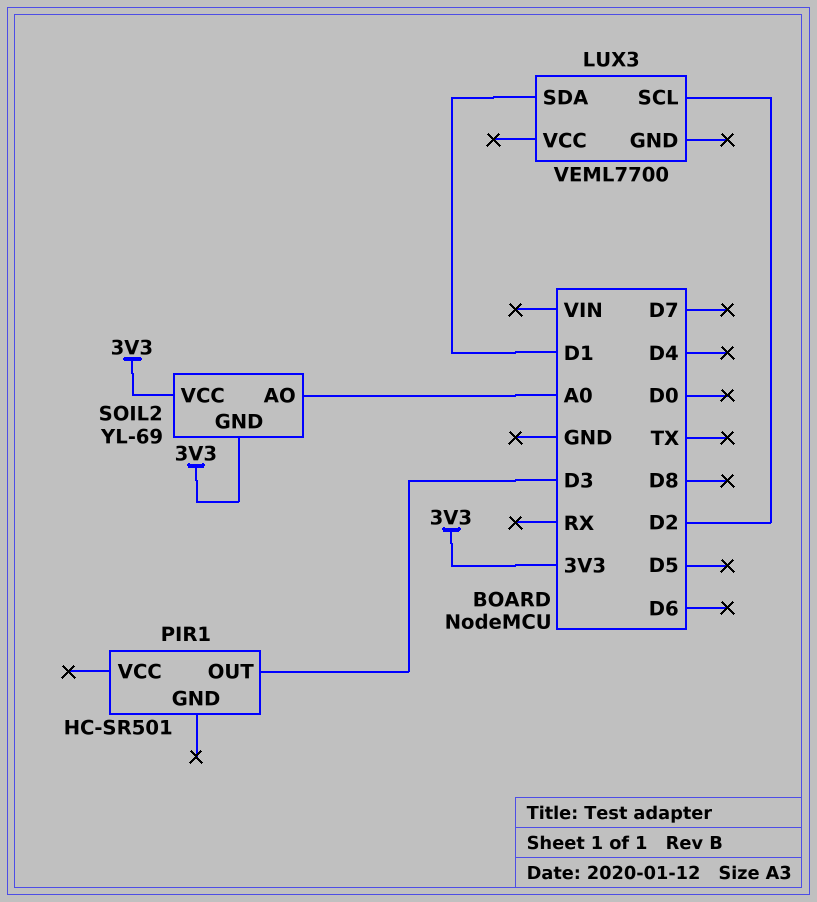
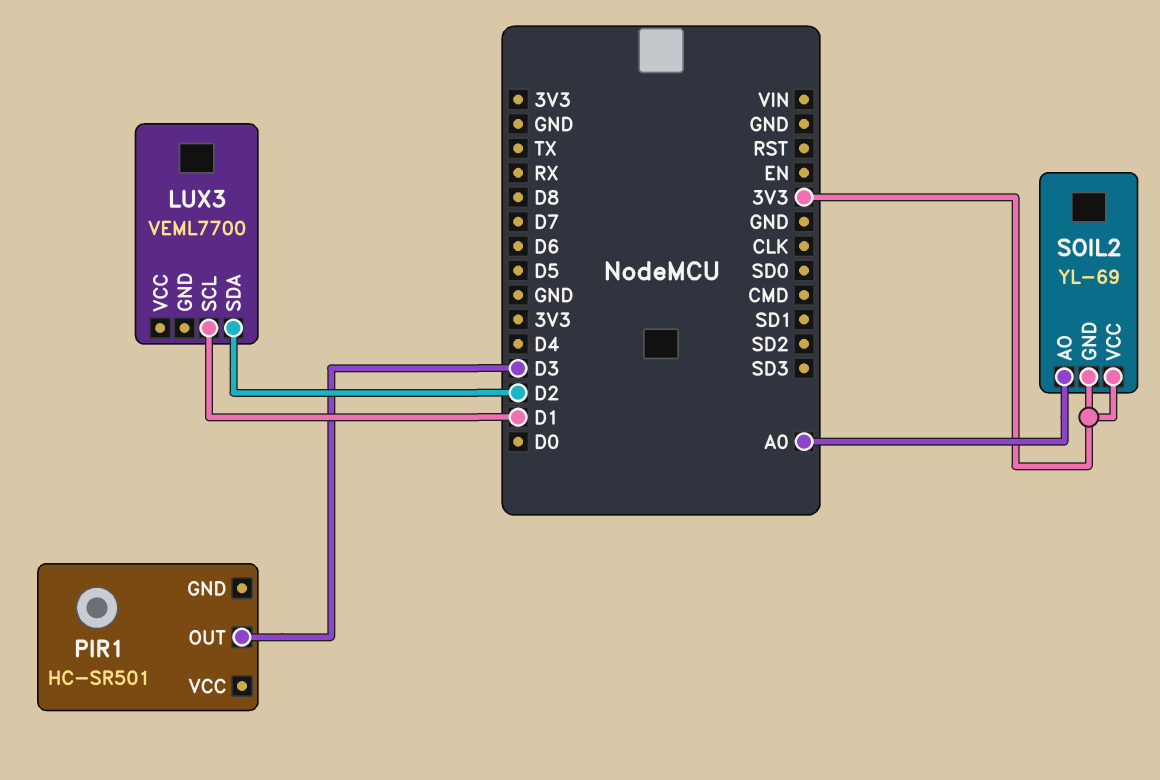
LUX3 pin SCL: D2 -> D1
LUX3 pin SDA: D1 -> D2

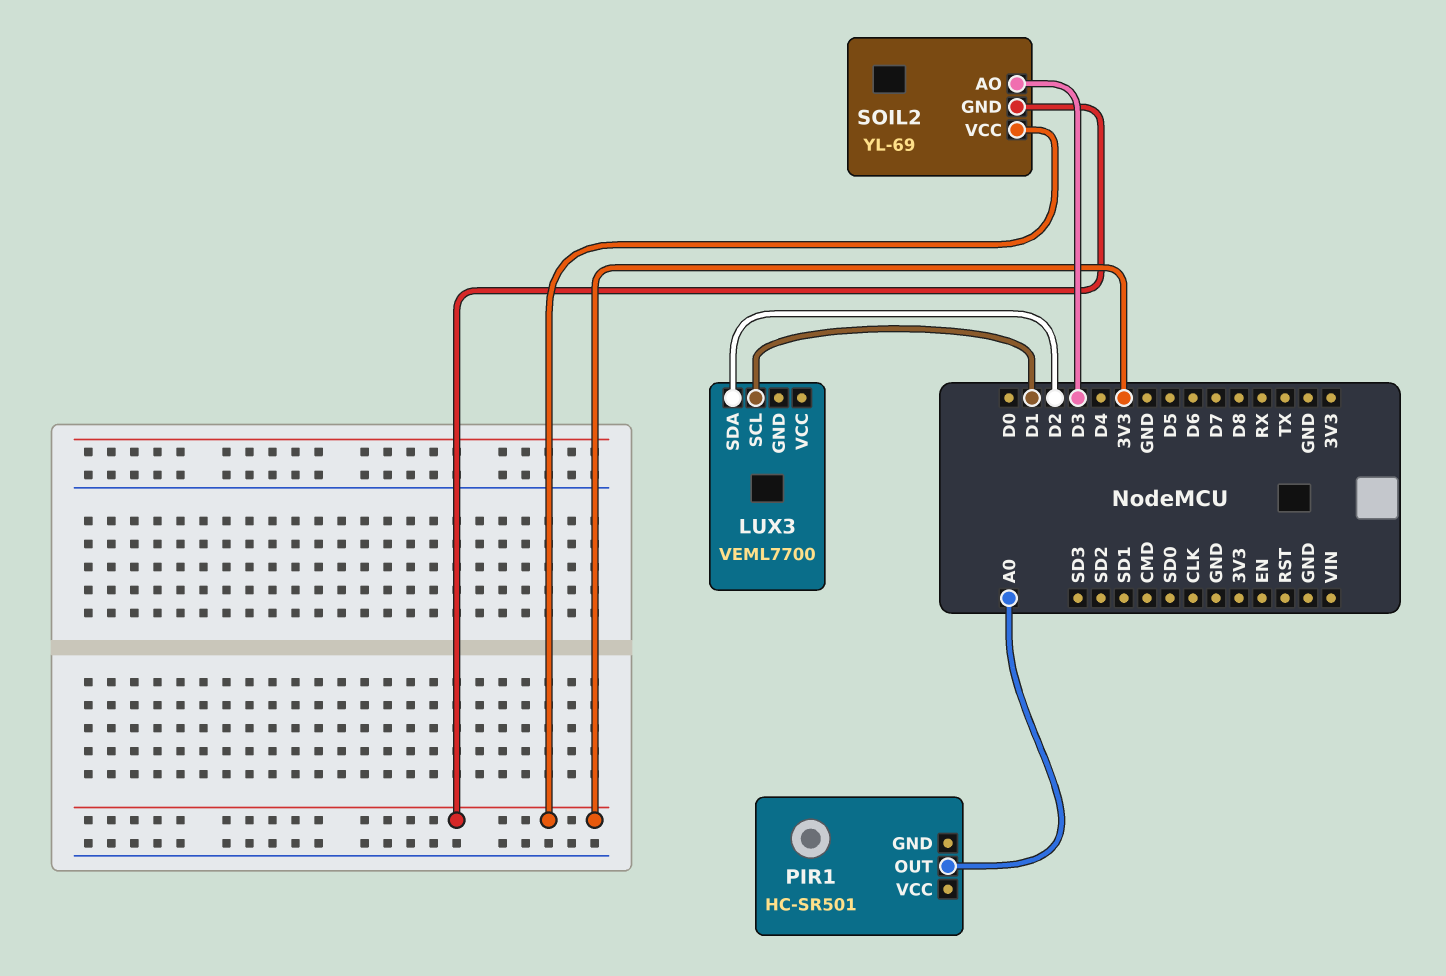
PIR1 pin OUT: D3 -> A0
SOIL2 pin AO: A0 -> D3

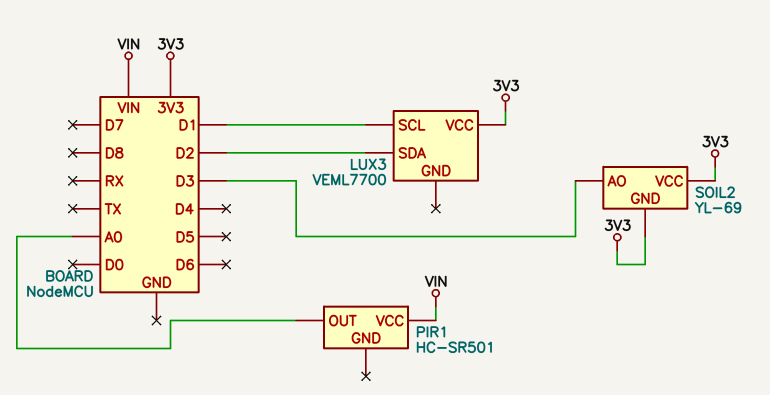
LUX3 pin VCC: none -> 3V3
PIR1 pin VCC: none -> VIN

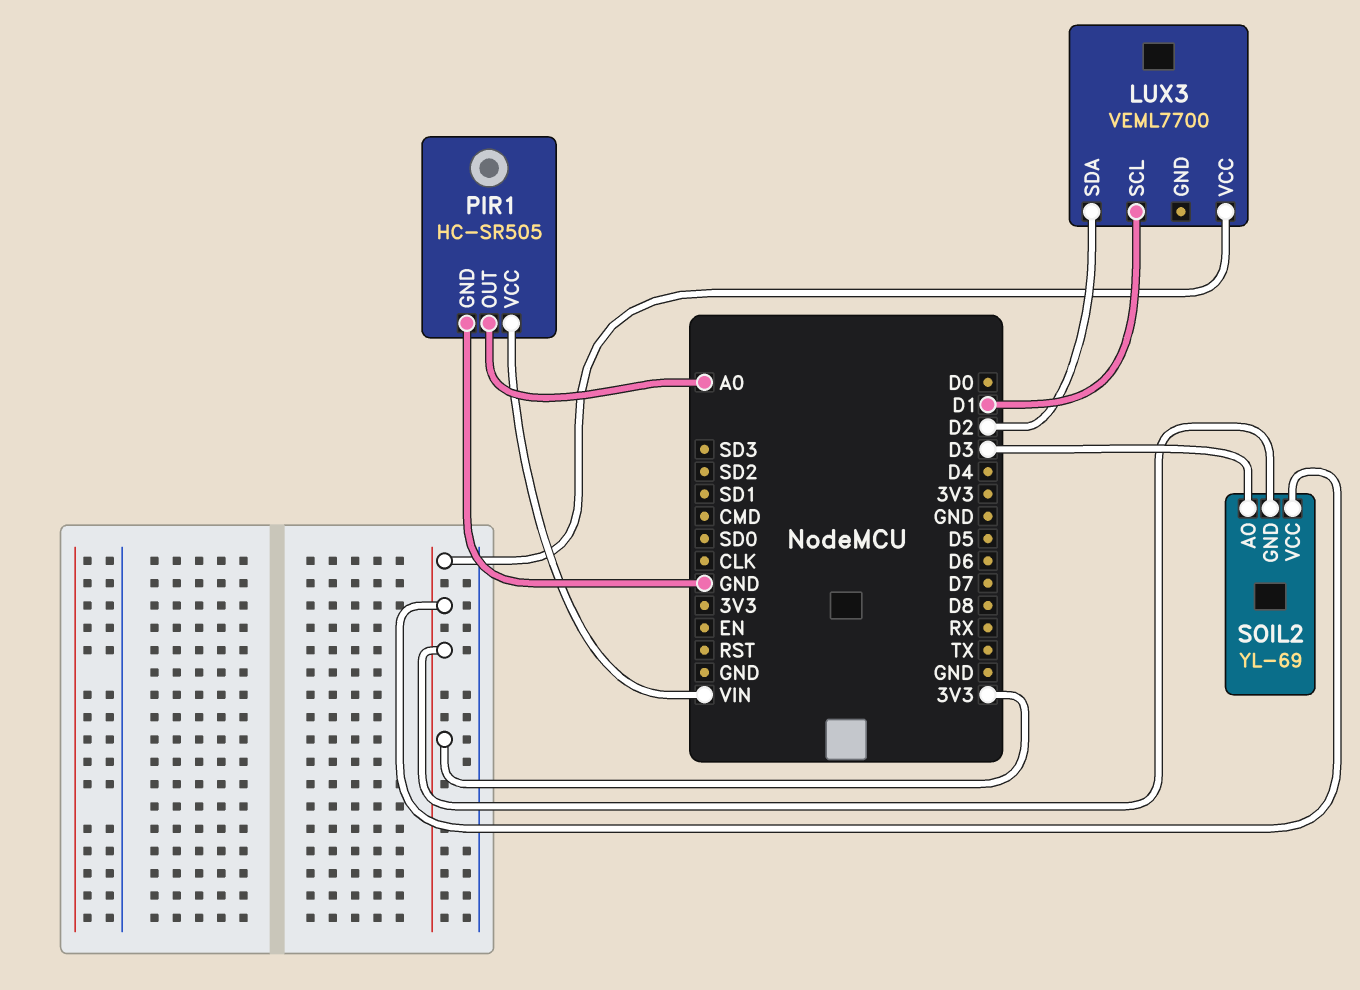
PIR1: HC-SR501 -> HC-SR505
PIR1 pin GND: none -> GND

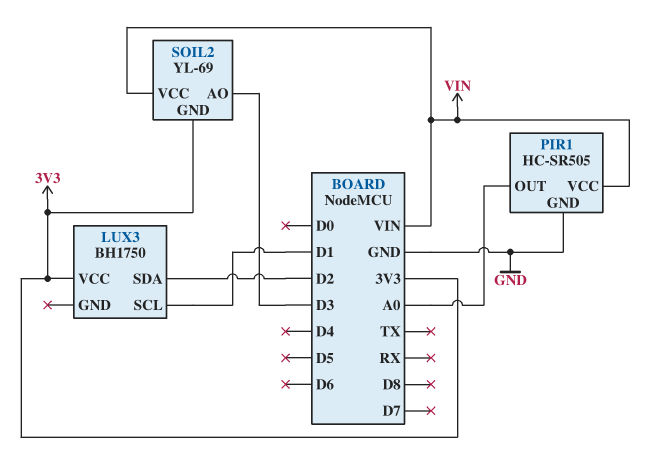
LUX3: VEML7700 -> BH1750
SOIL2 pin VCC: 3V3 -> VIN

